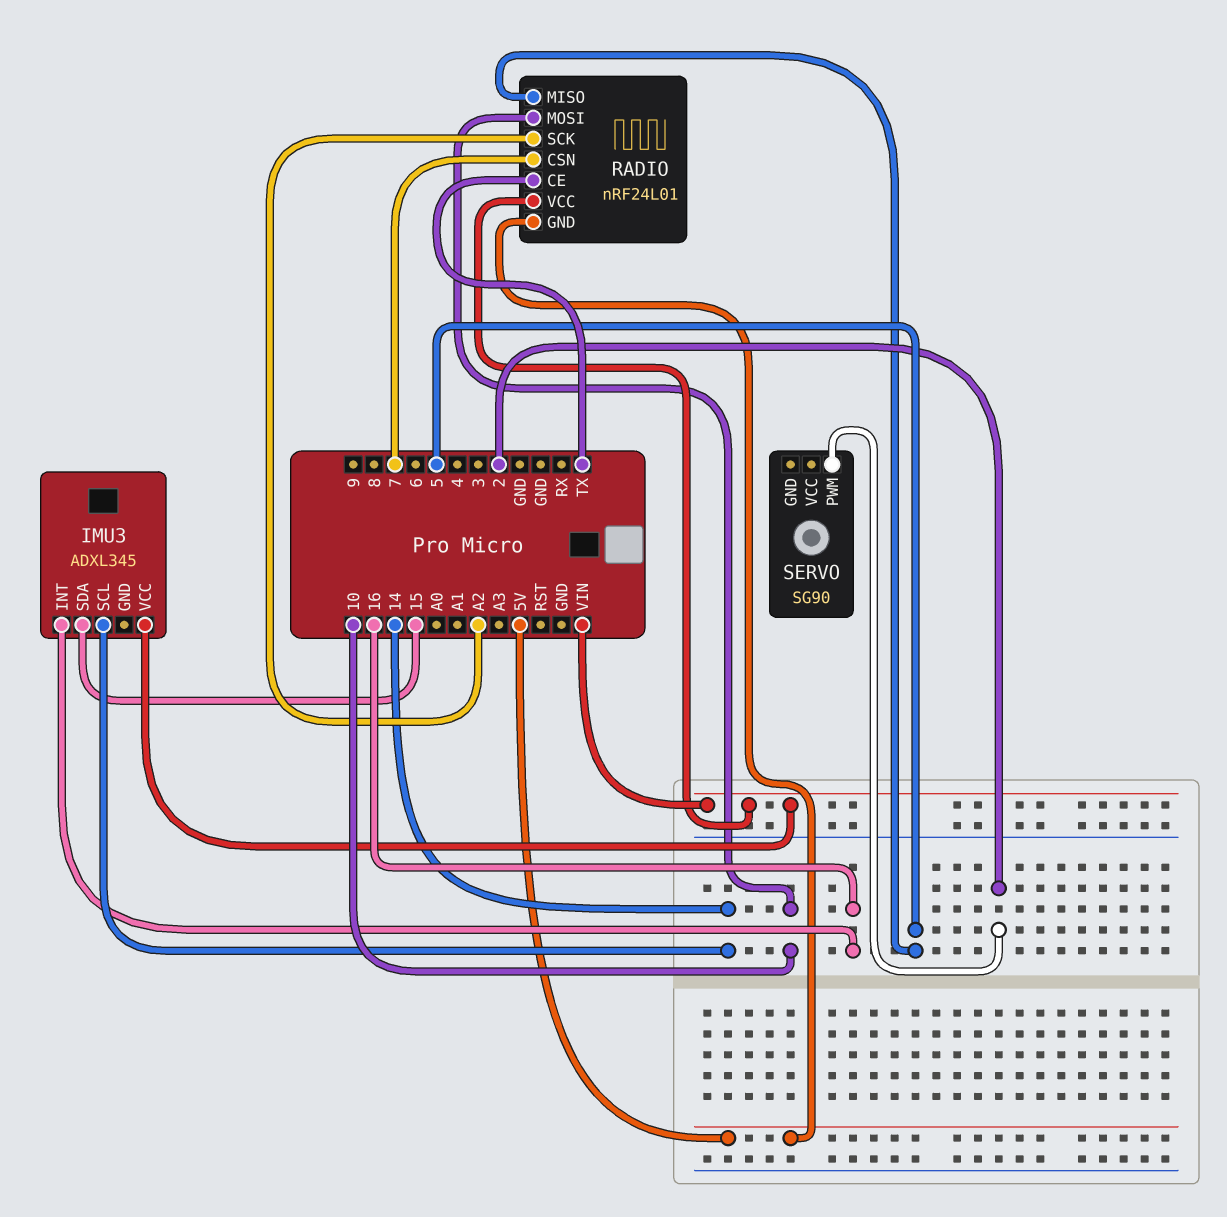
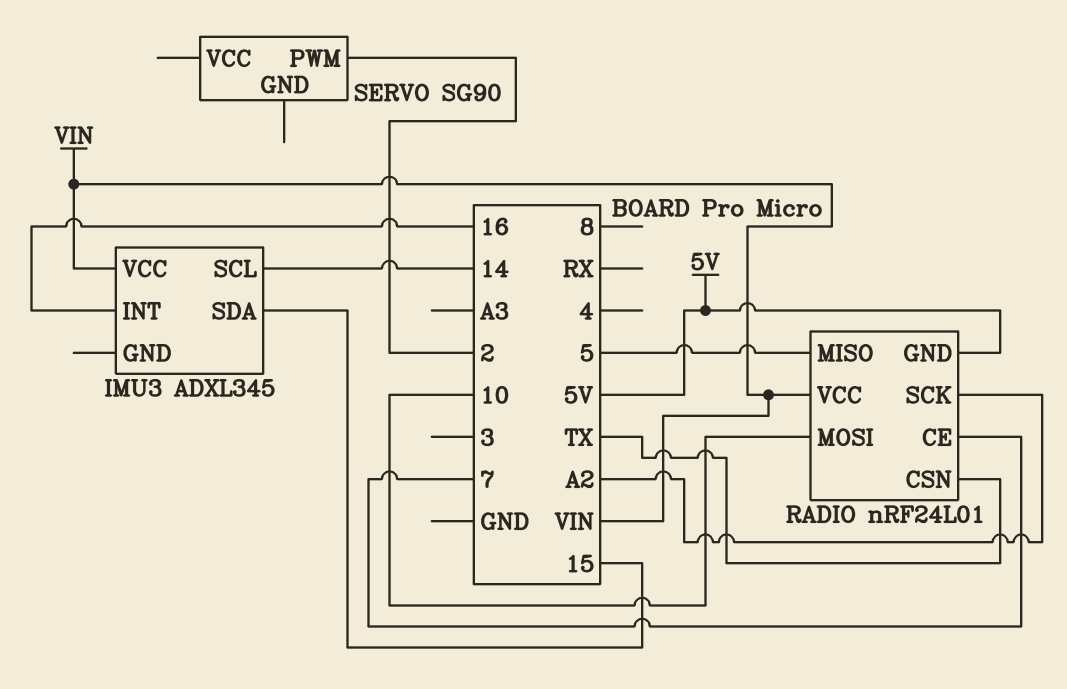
RADIO pin CE: TX -> 7
RADIO pin CSN: 7 -> TX

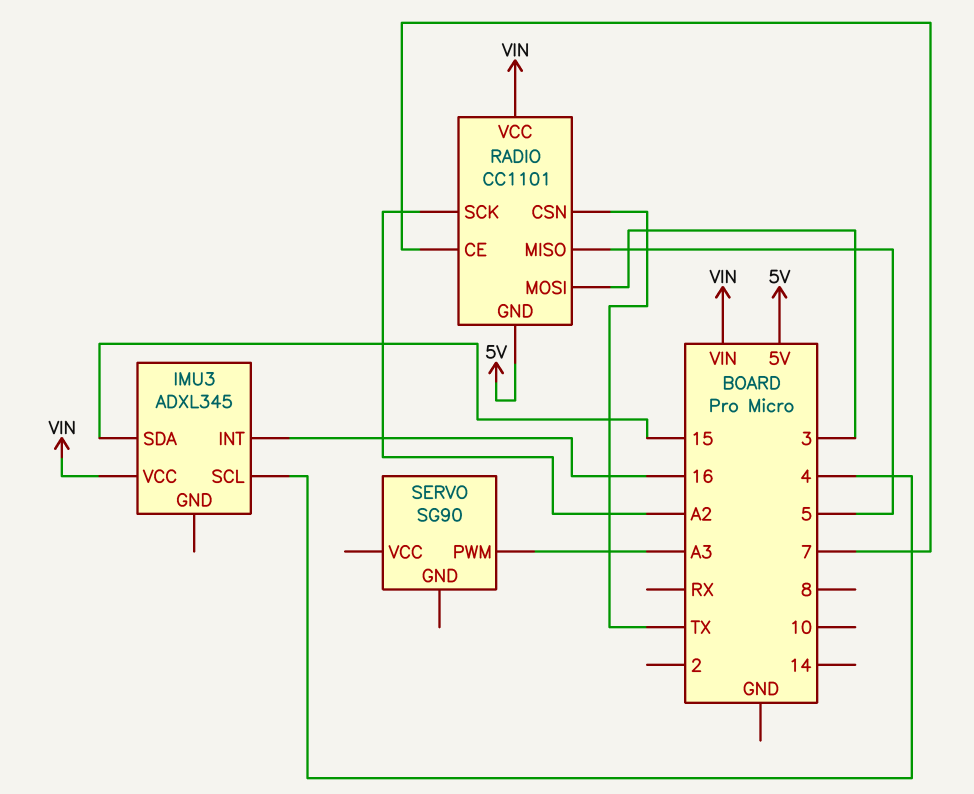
IMU3 pin SCL: 14 -> 4
RADIO: nRF24L01 -> CC1101
RADIO pin MOSI: 10 -> 3
SERVO pin PWM: 2 -> A3

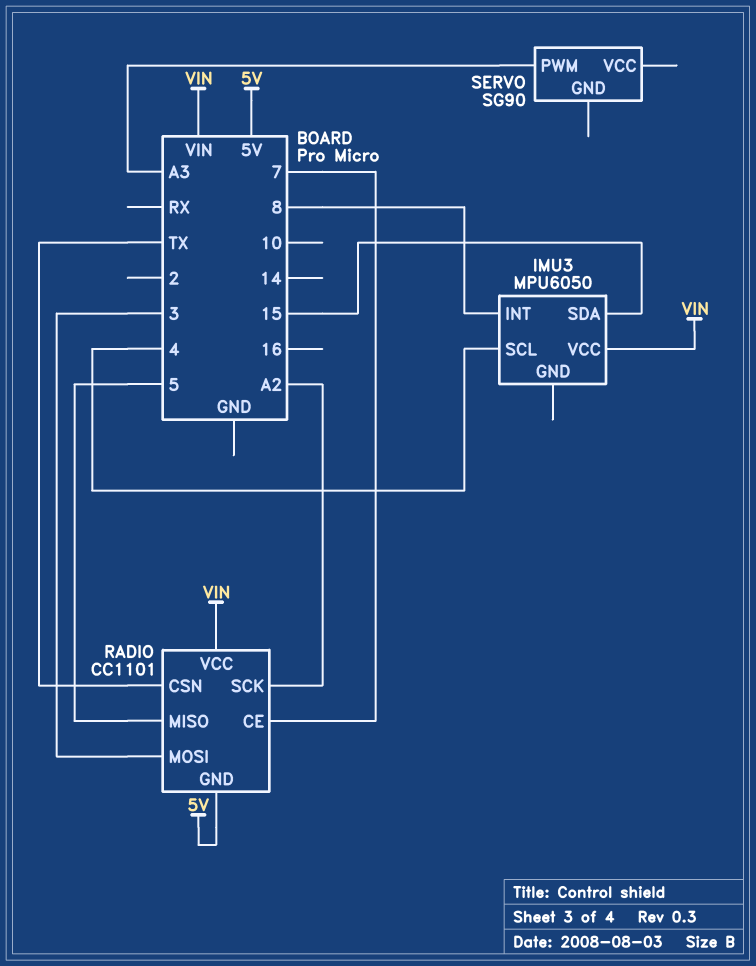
IMU3: ADXL345 -> MPU6050
IMU3 pin INT: 16 -> 8

